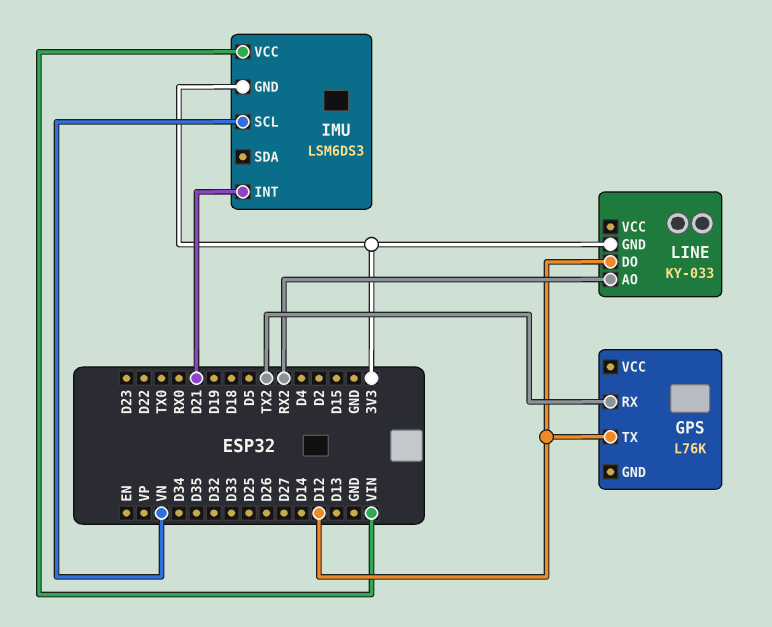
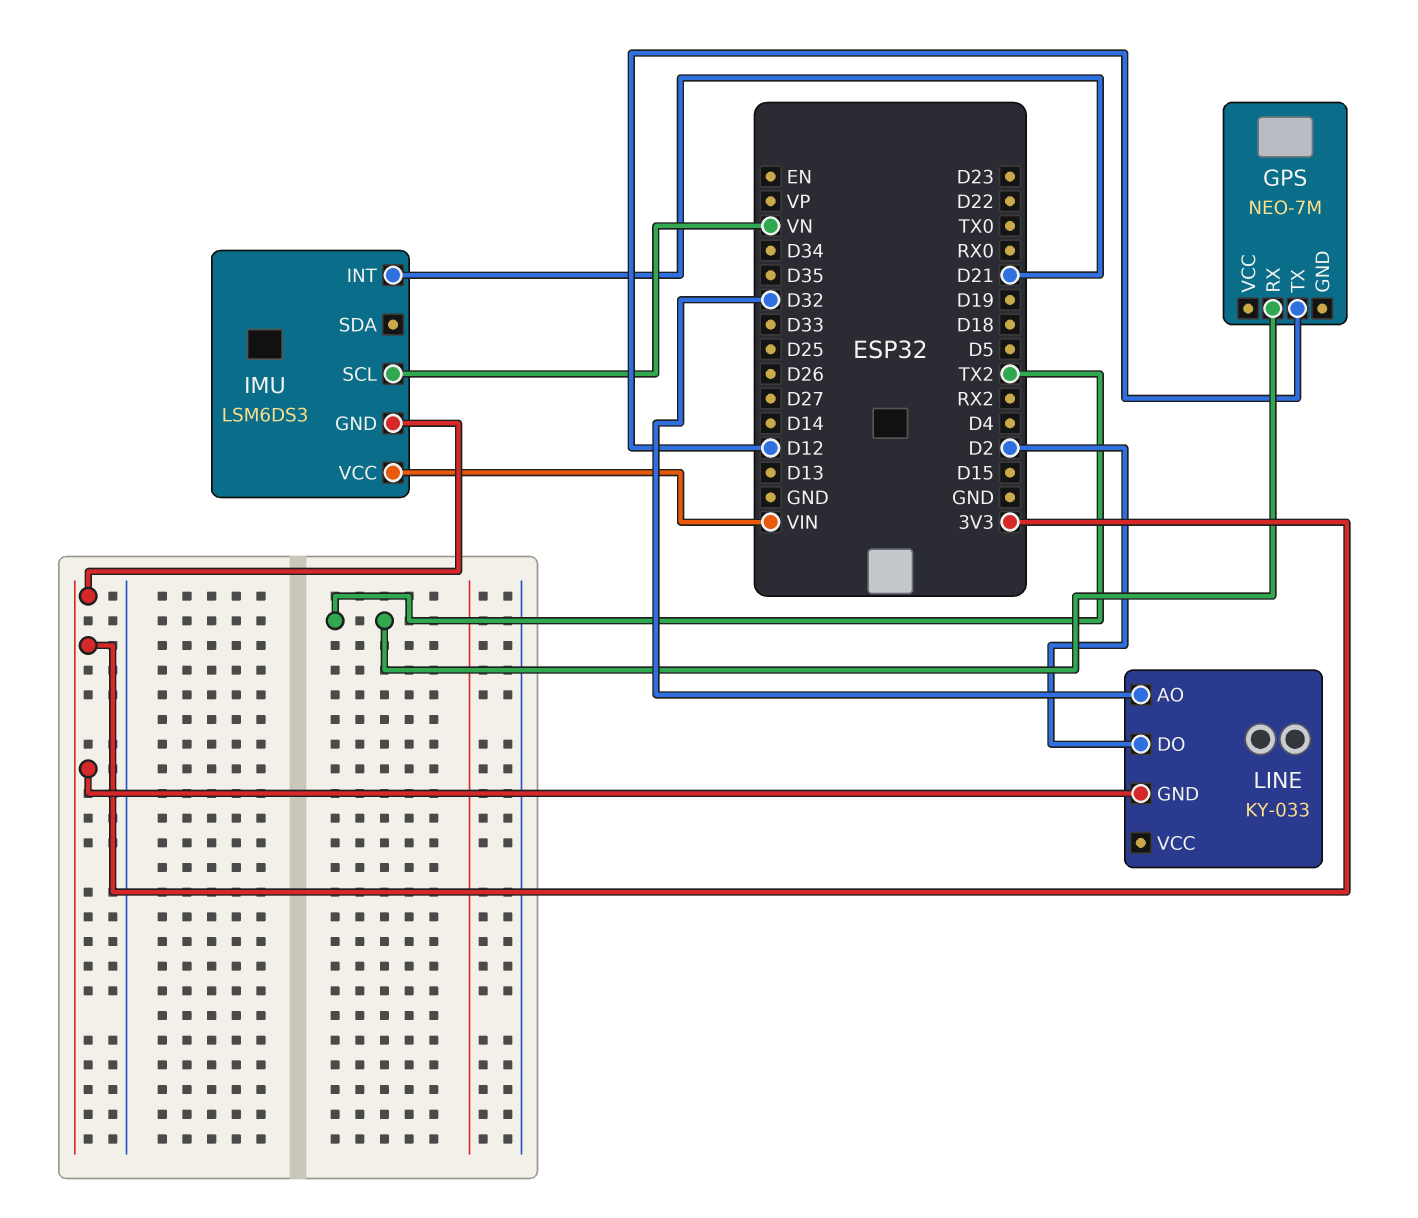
GPS: L76K -> NEO-7M
LINE pin AO: RX2 -> D32
LINE pin DO: D12 -> D2

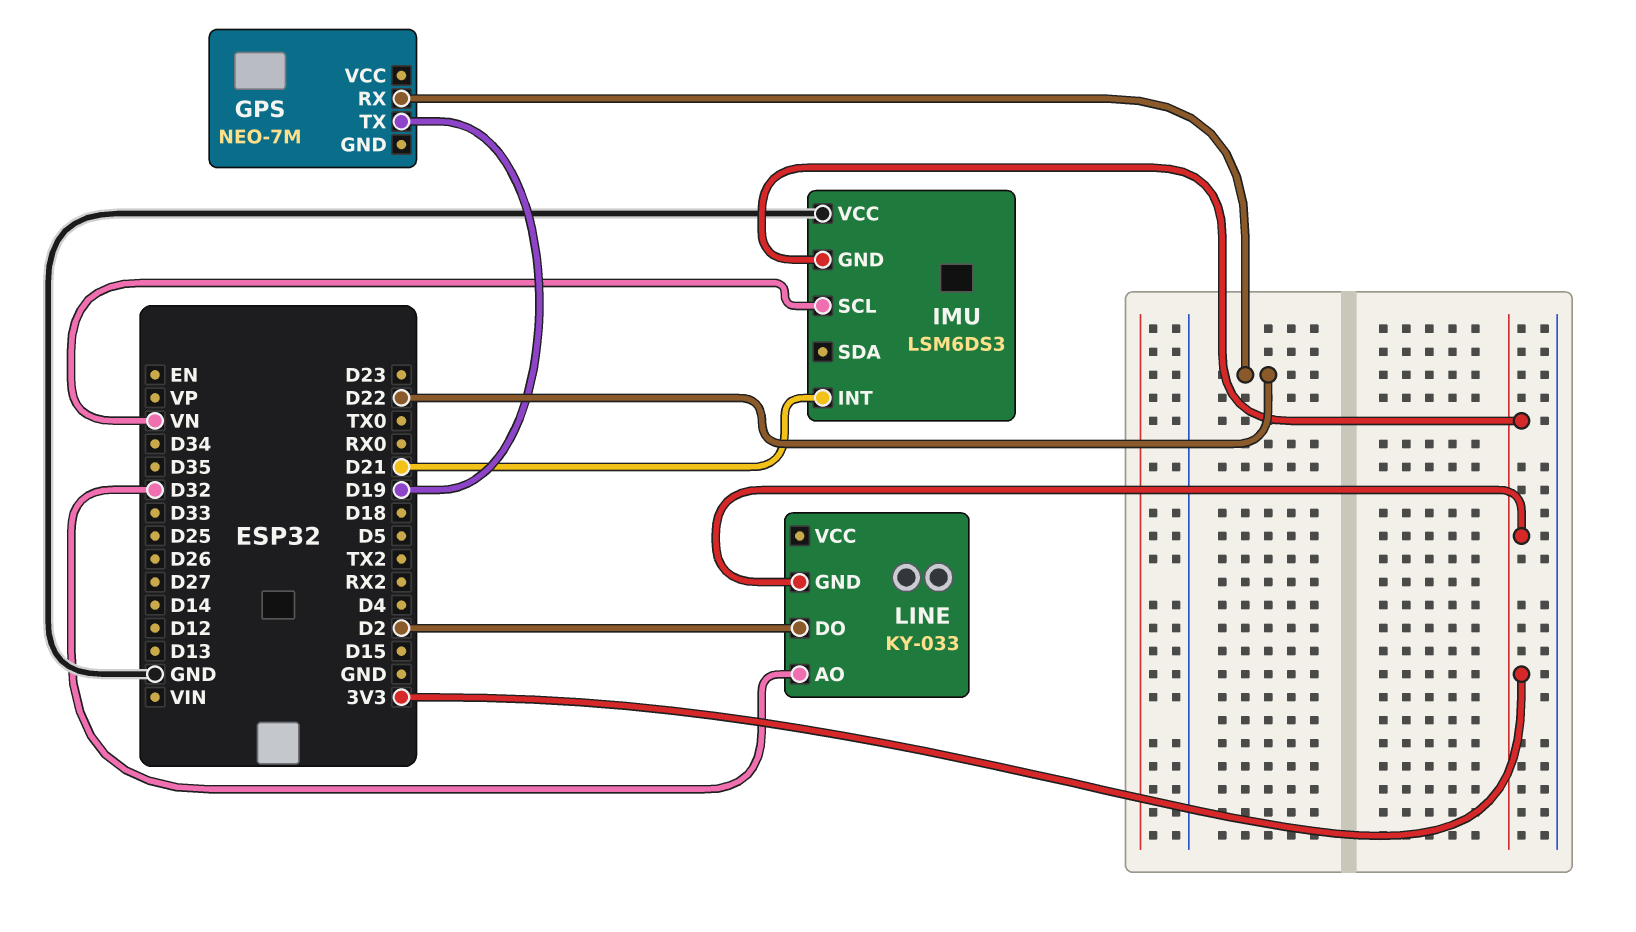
GPS pin RX: TX2 -> D22
GPS pin TX: D12 -> D19
IMU pin VCC: VIN -> GND

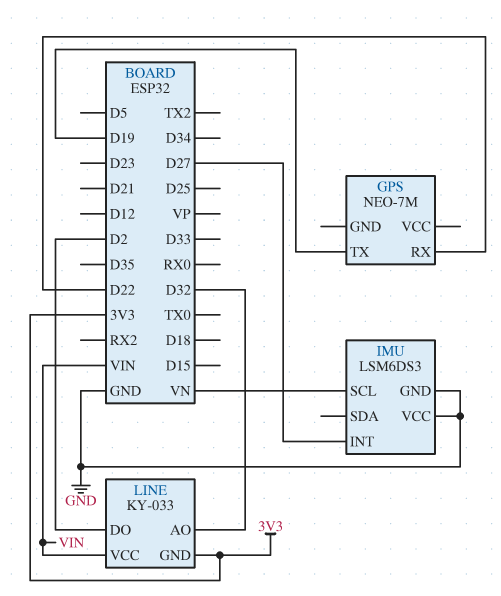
IMU pin GND: 3V3 -> GND
IMU pin INT: D21 -> D27
LINE pin VCC: none -> VIN

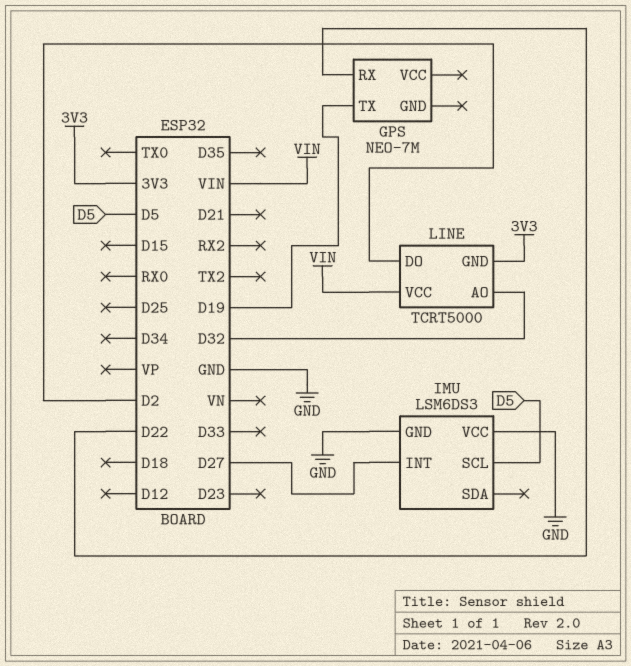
IMU pin SCL: VN -> D5
LINE: KY-033 -> TCRT5000

